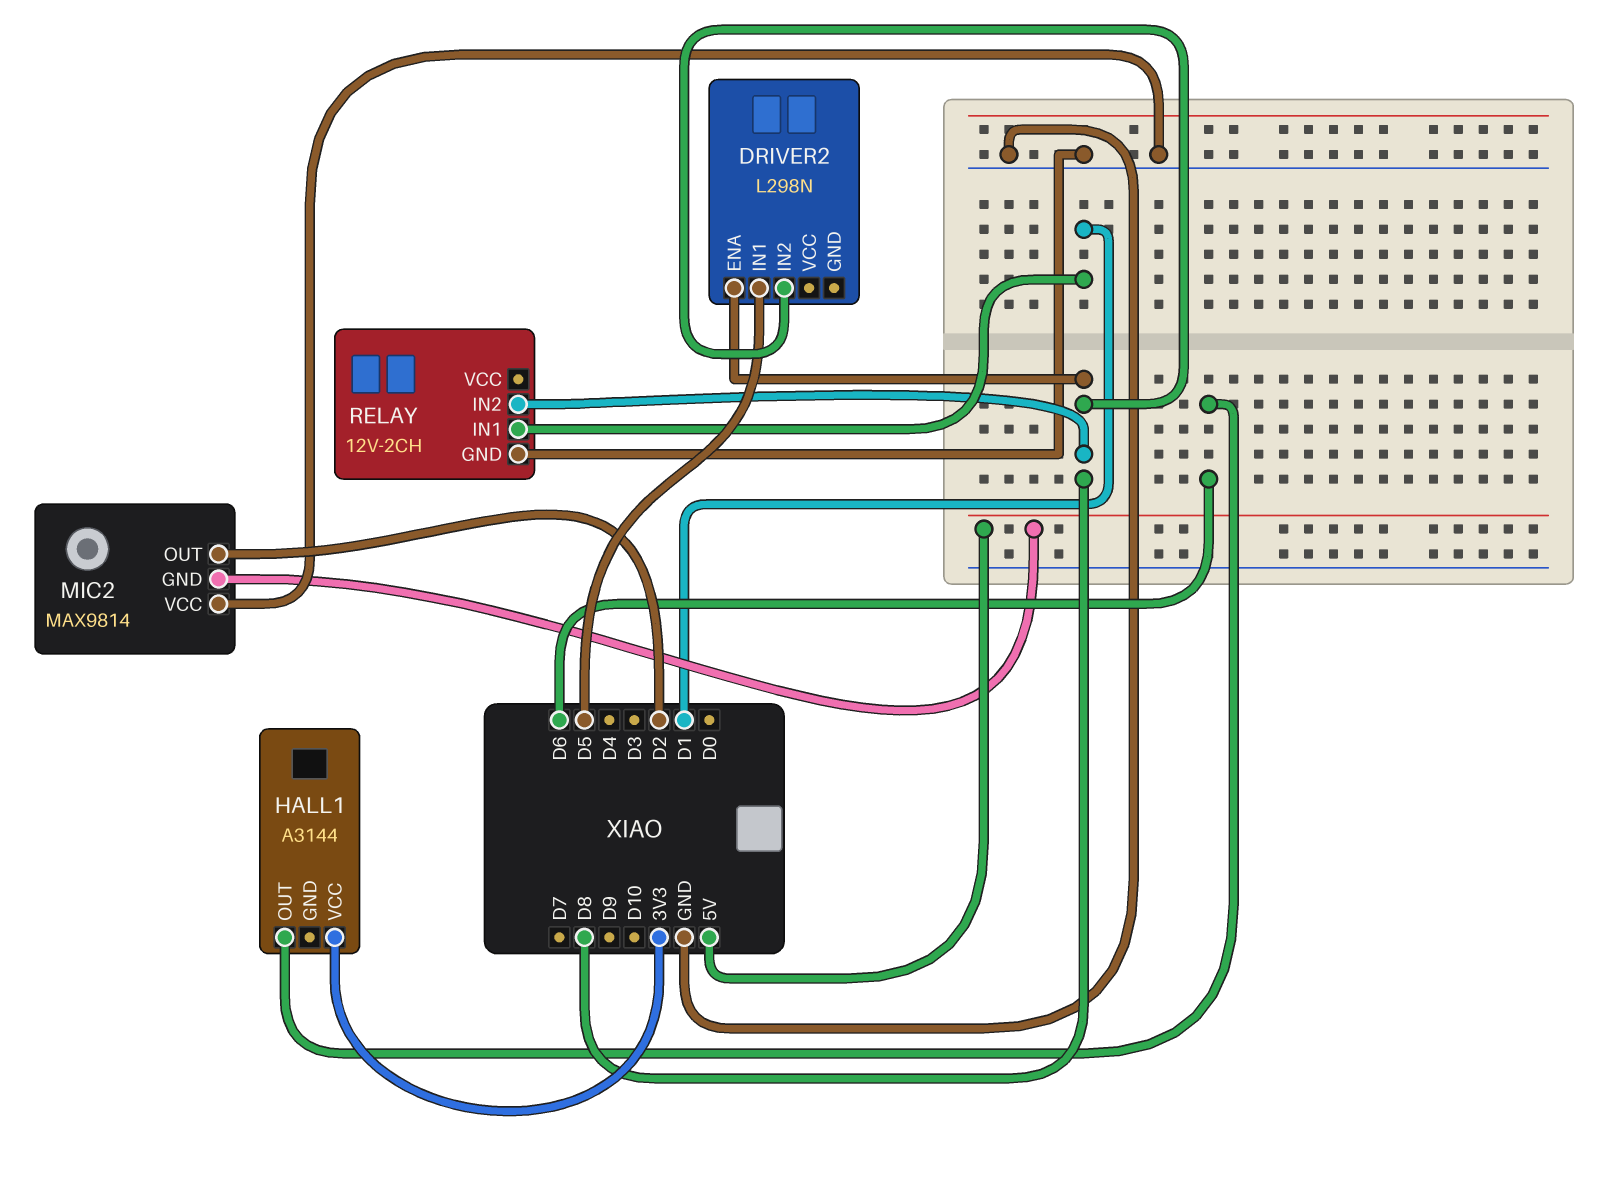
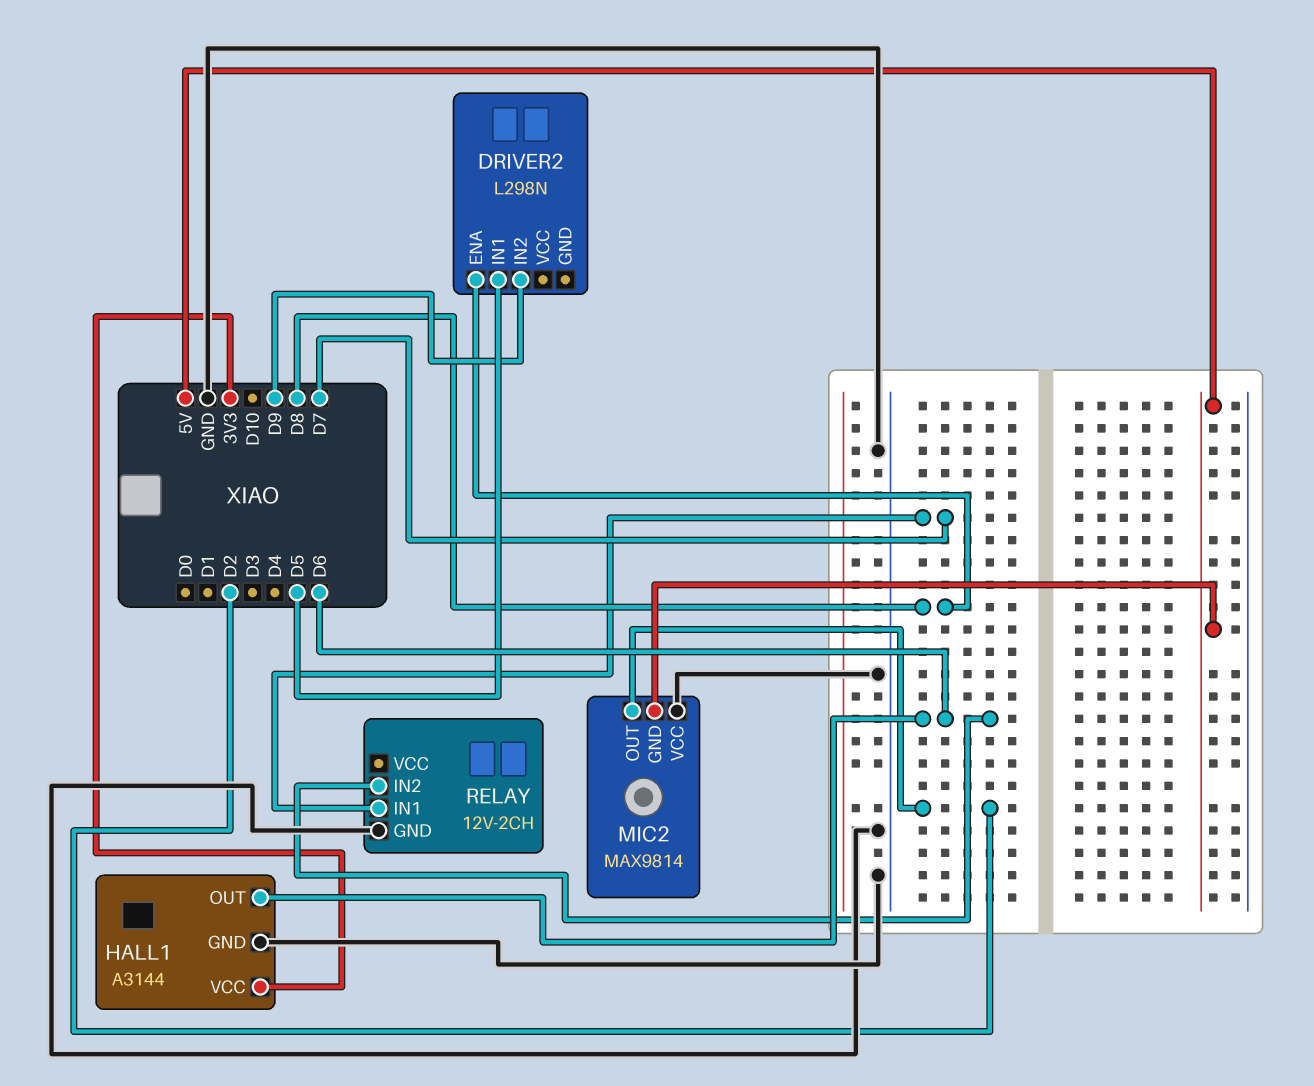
DRIVER2 pin IN2: D8 -> D9
HALL1 pin GND: none -> GND
RELAY pin IN1: D1 -> D7
RELAY pin IN2: D8 -> D6

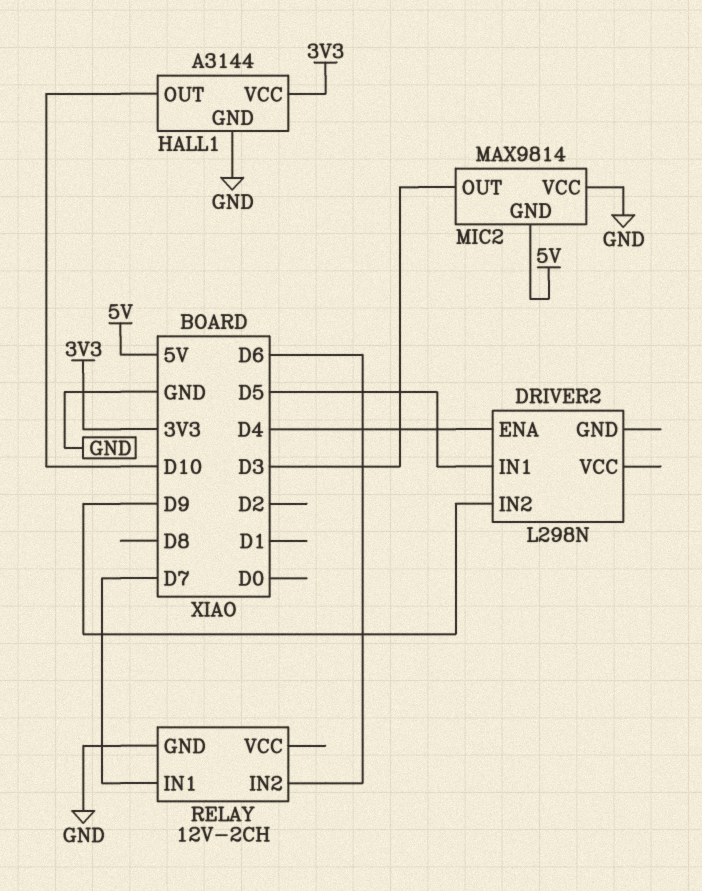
DRIVER2 pin ENA: D8 -> D4
HALL1 pin OUT: D6 -> D10
MIC2 pin OUT: D2 -> D3

